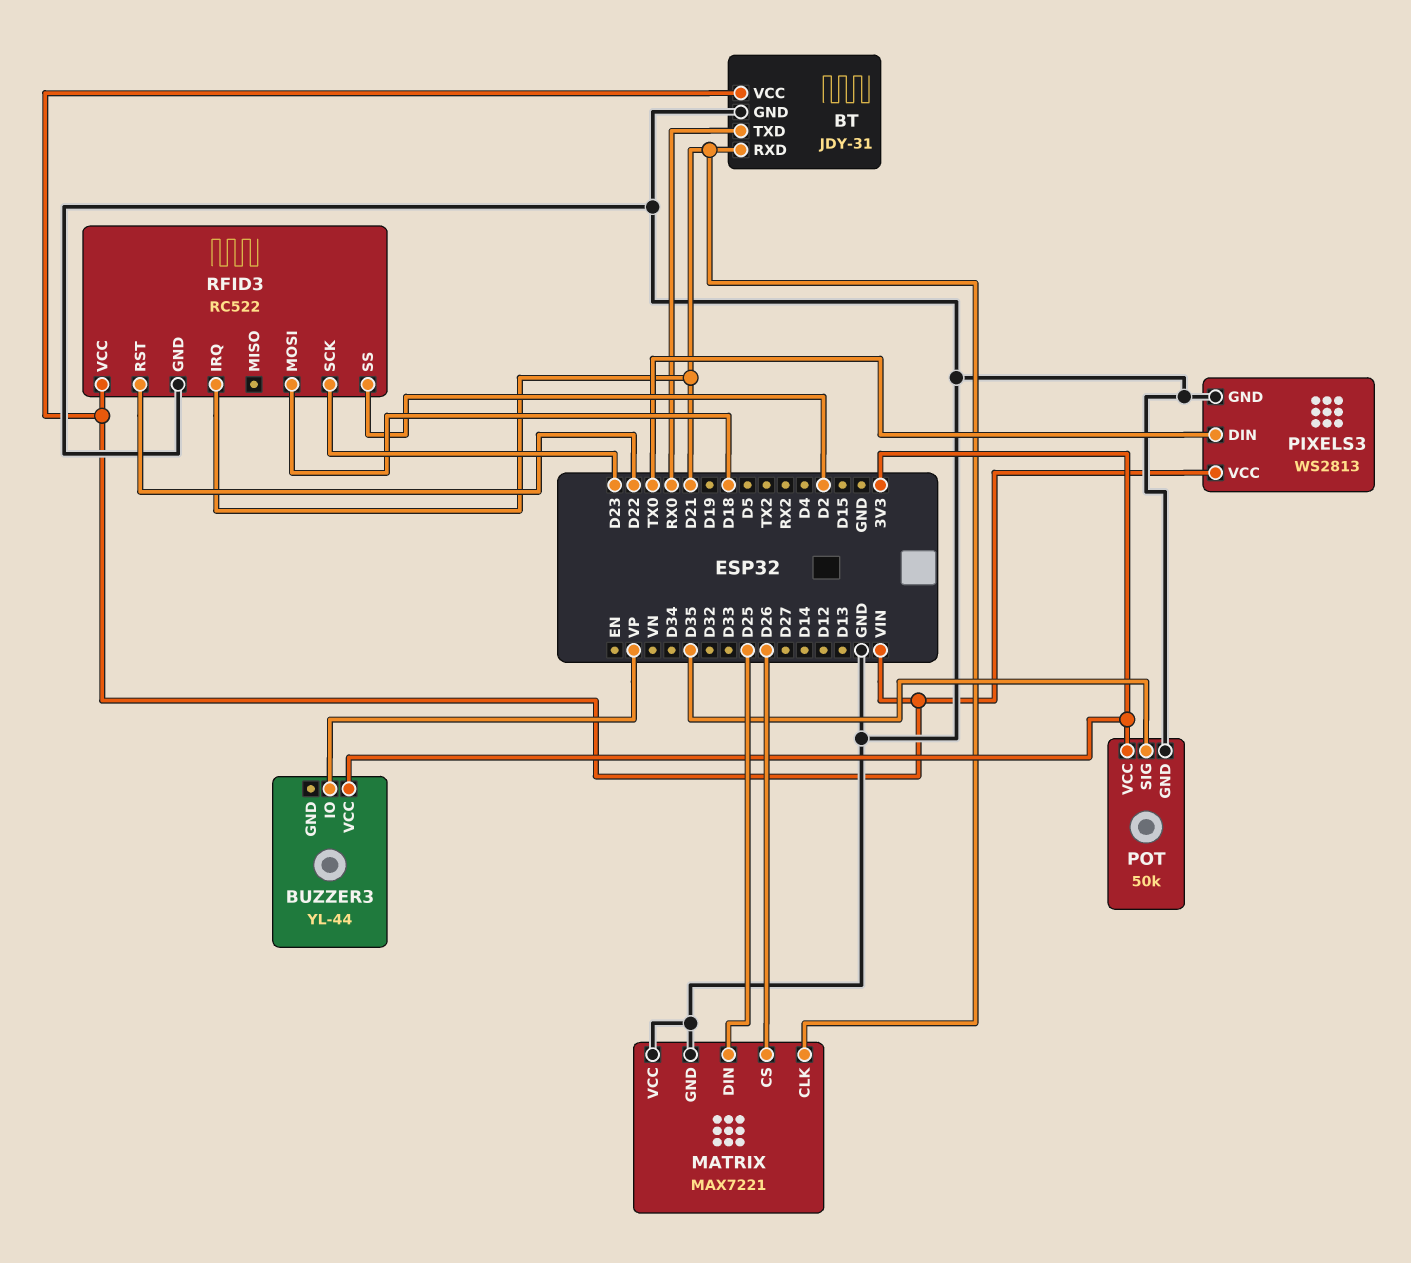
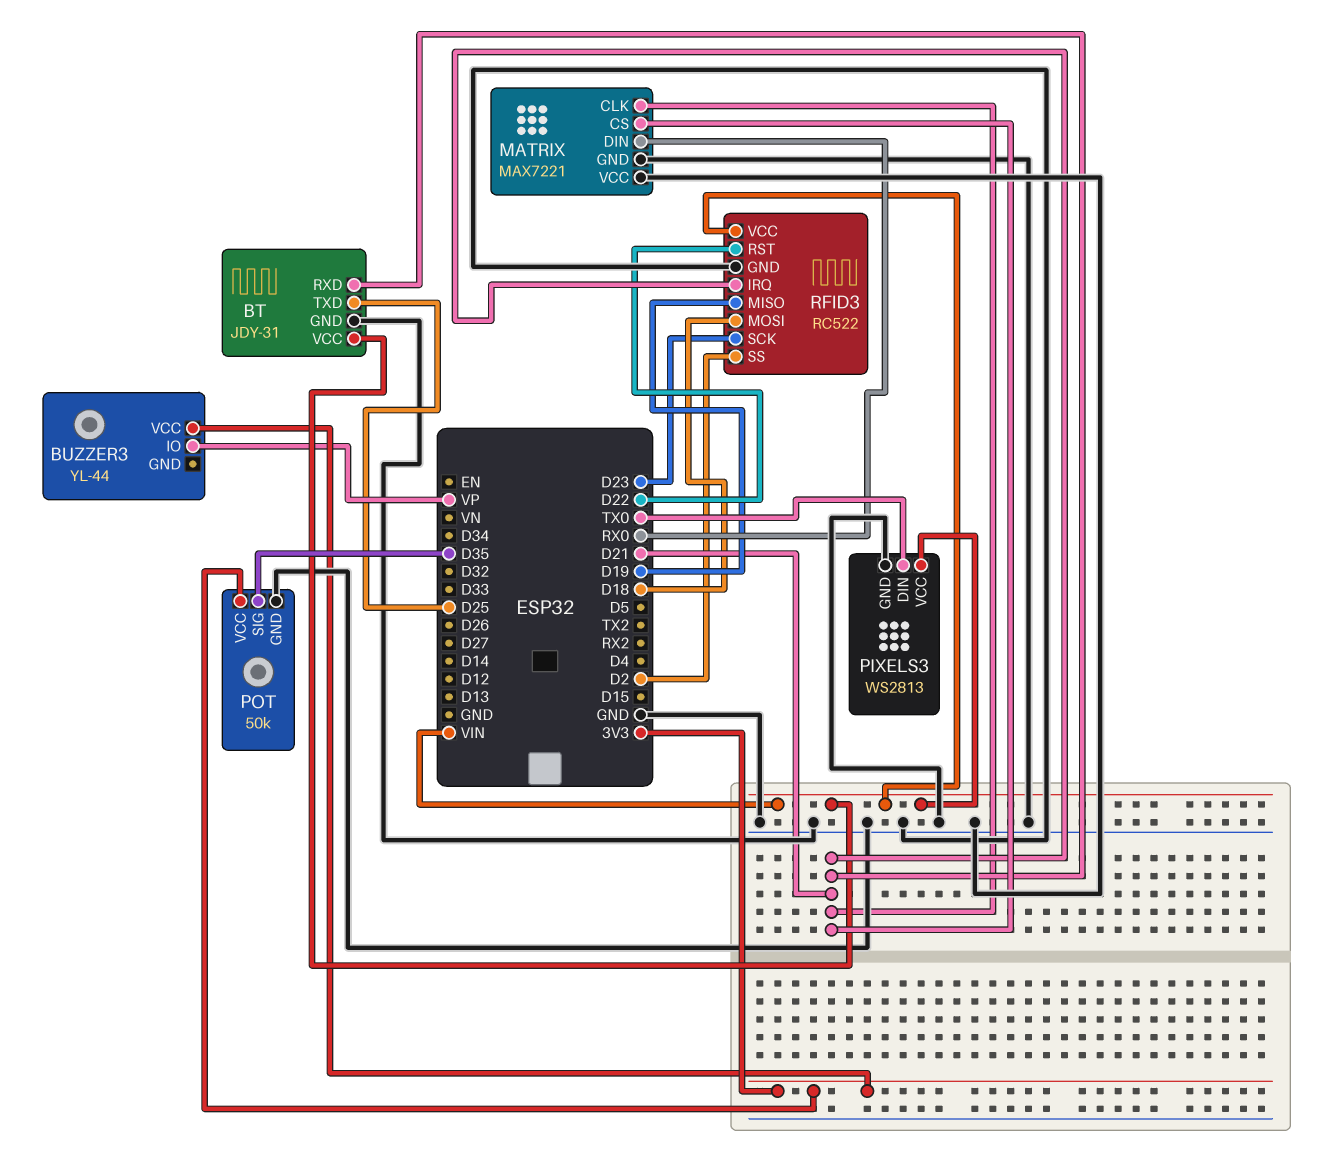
BT pin TXD: RX0 -> D25
MATRIX pin CS: D26 -> D21
MATRIX pin DIN: D25 -> RX0
RFID3 pin MISO: none -> D19

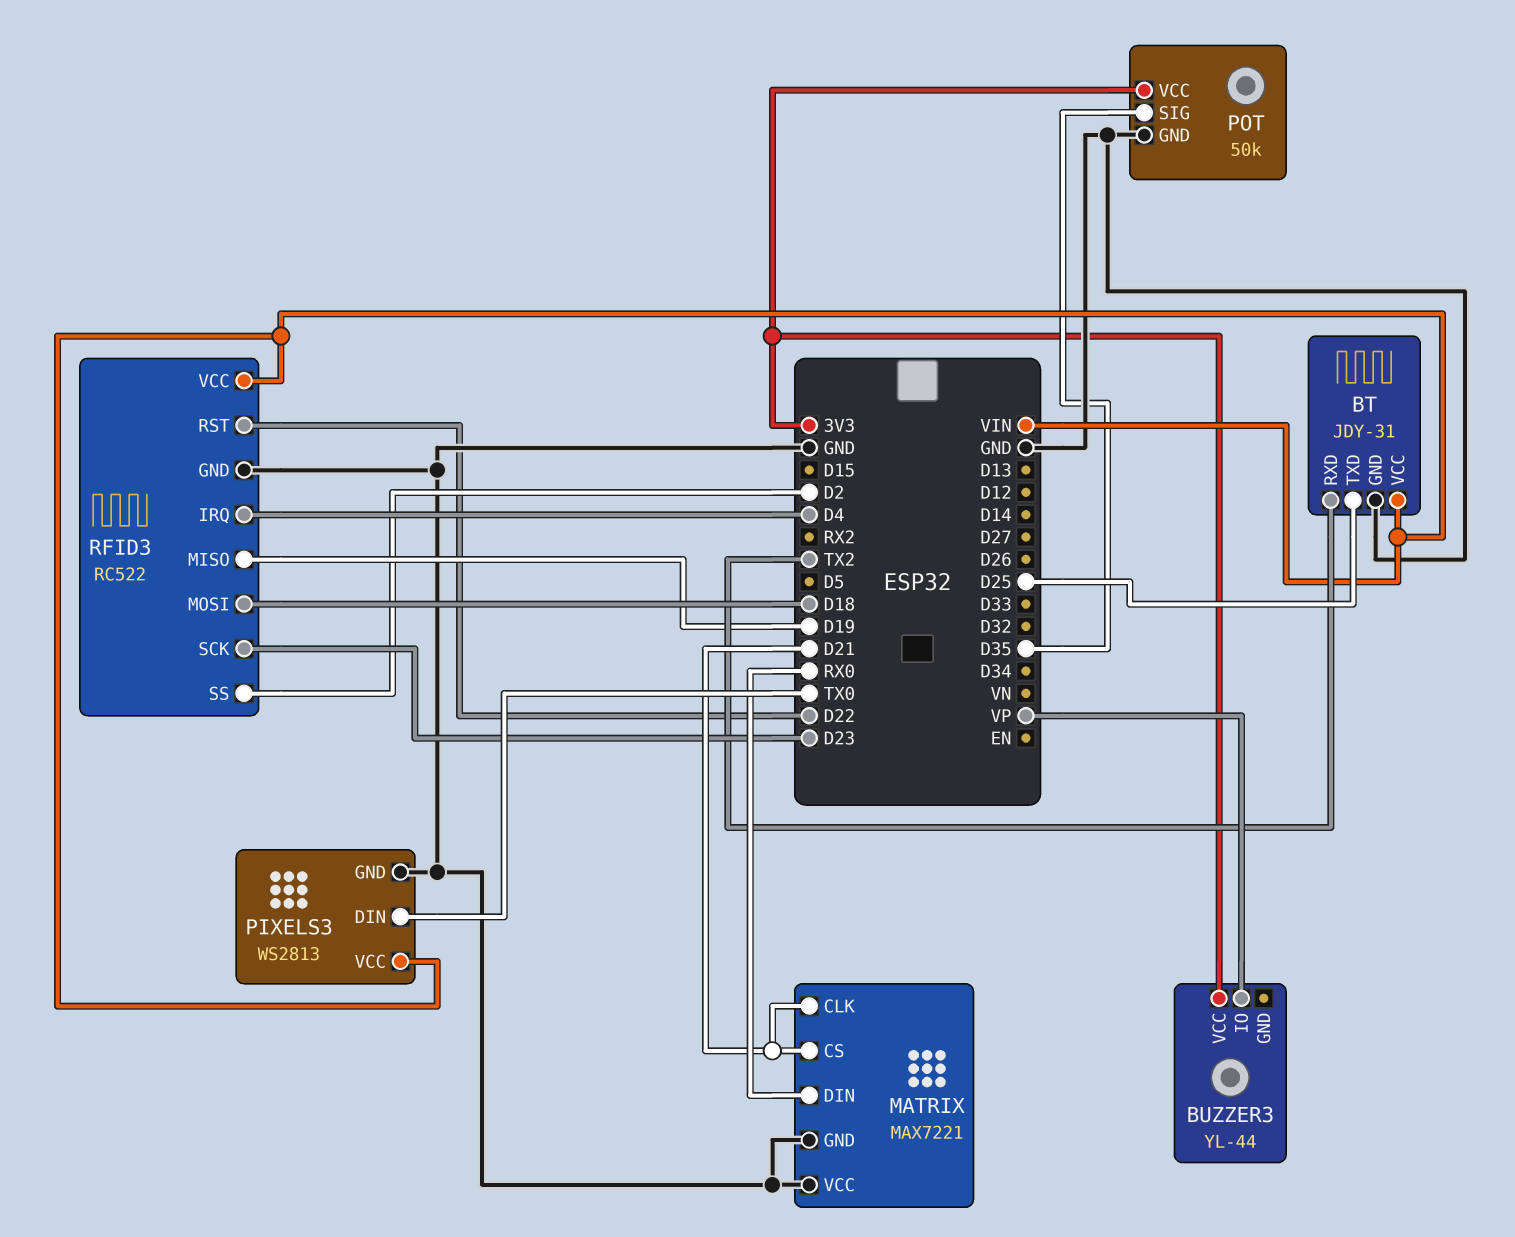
BT pin RXD: D21 -> TX2
RFID3 pin IRQ: D21 -> D4

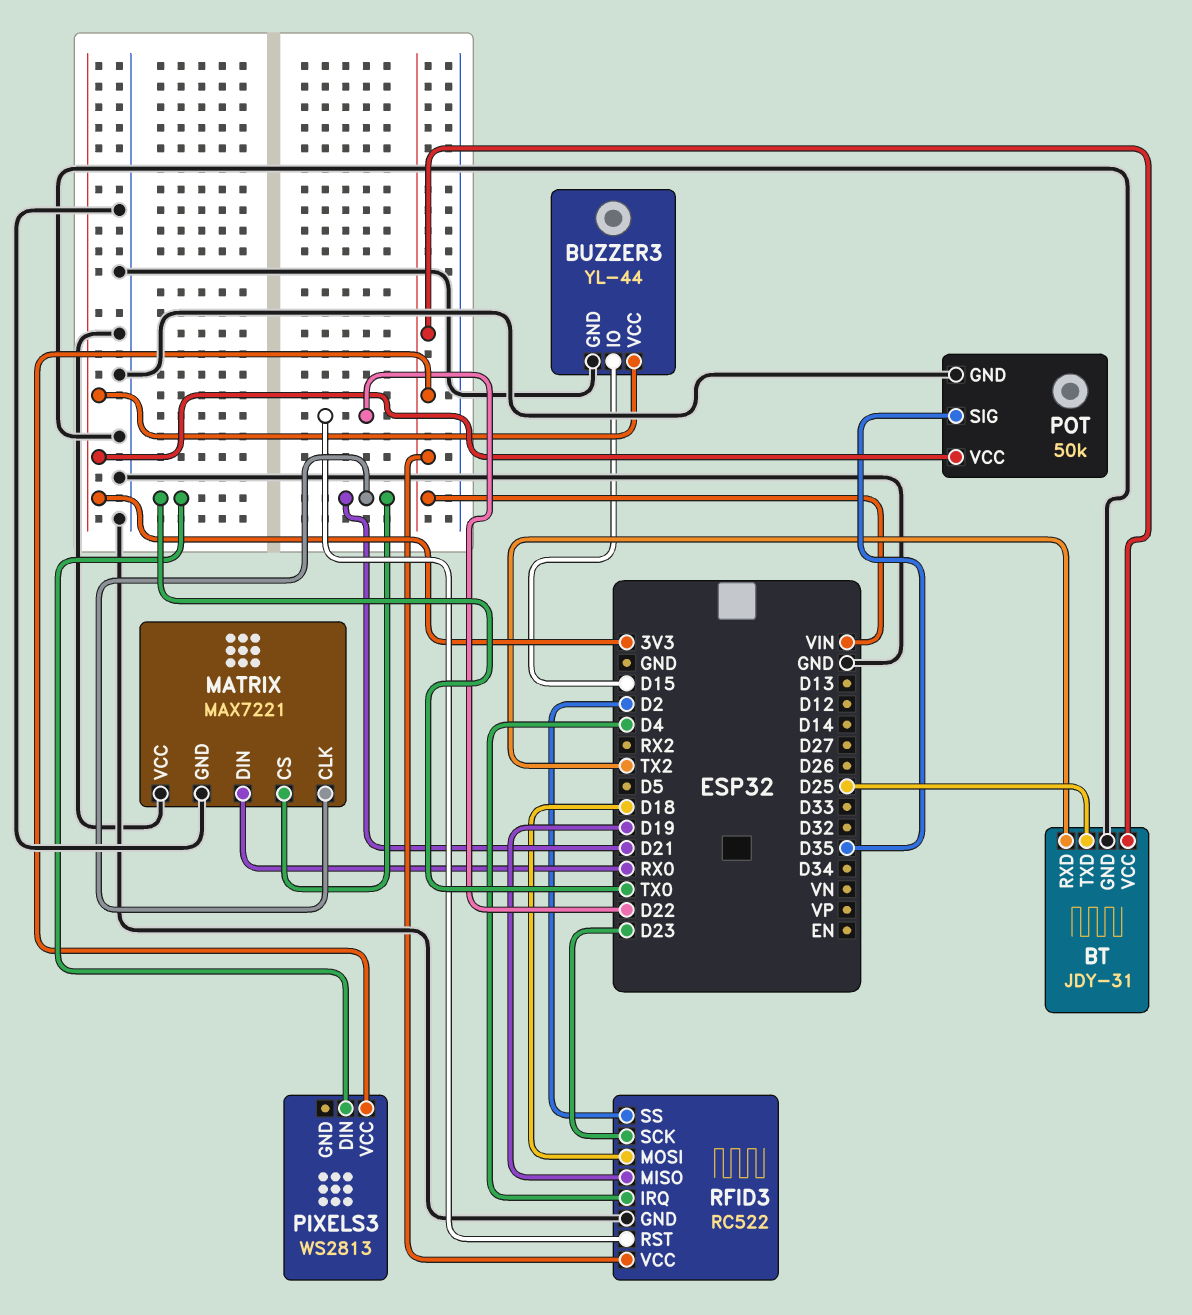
BUZZER3 pin GND: none -> GND
BUZZER3 pin IO: VP -> D15
PIXELS3 pin GND: GND -> none

